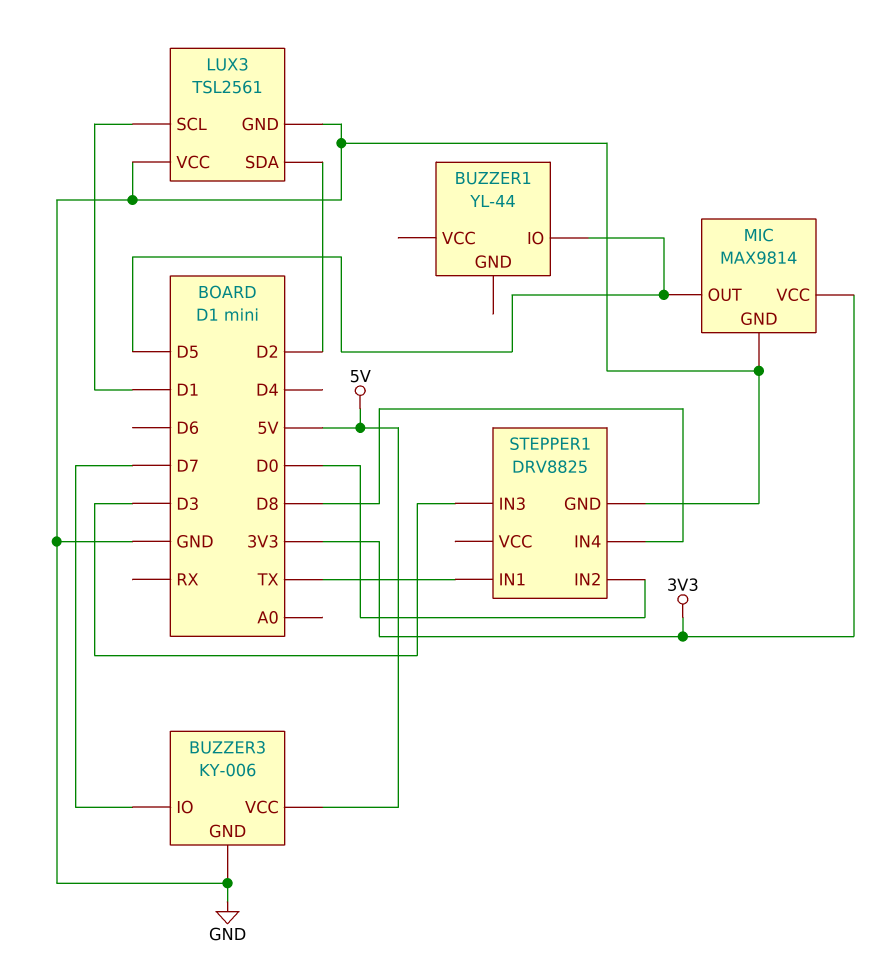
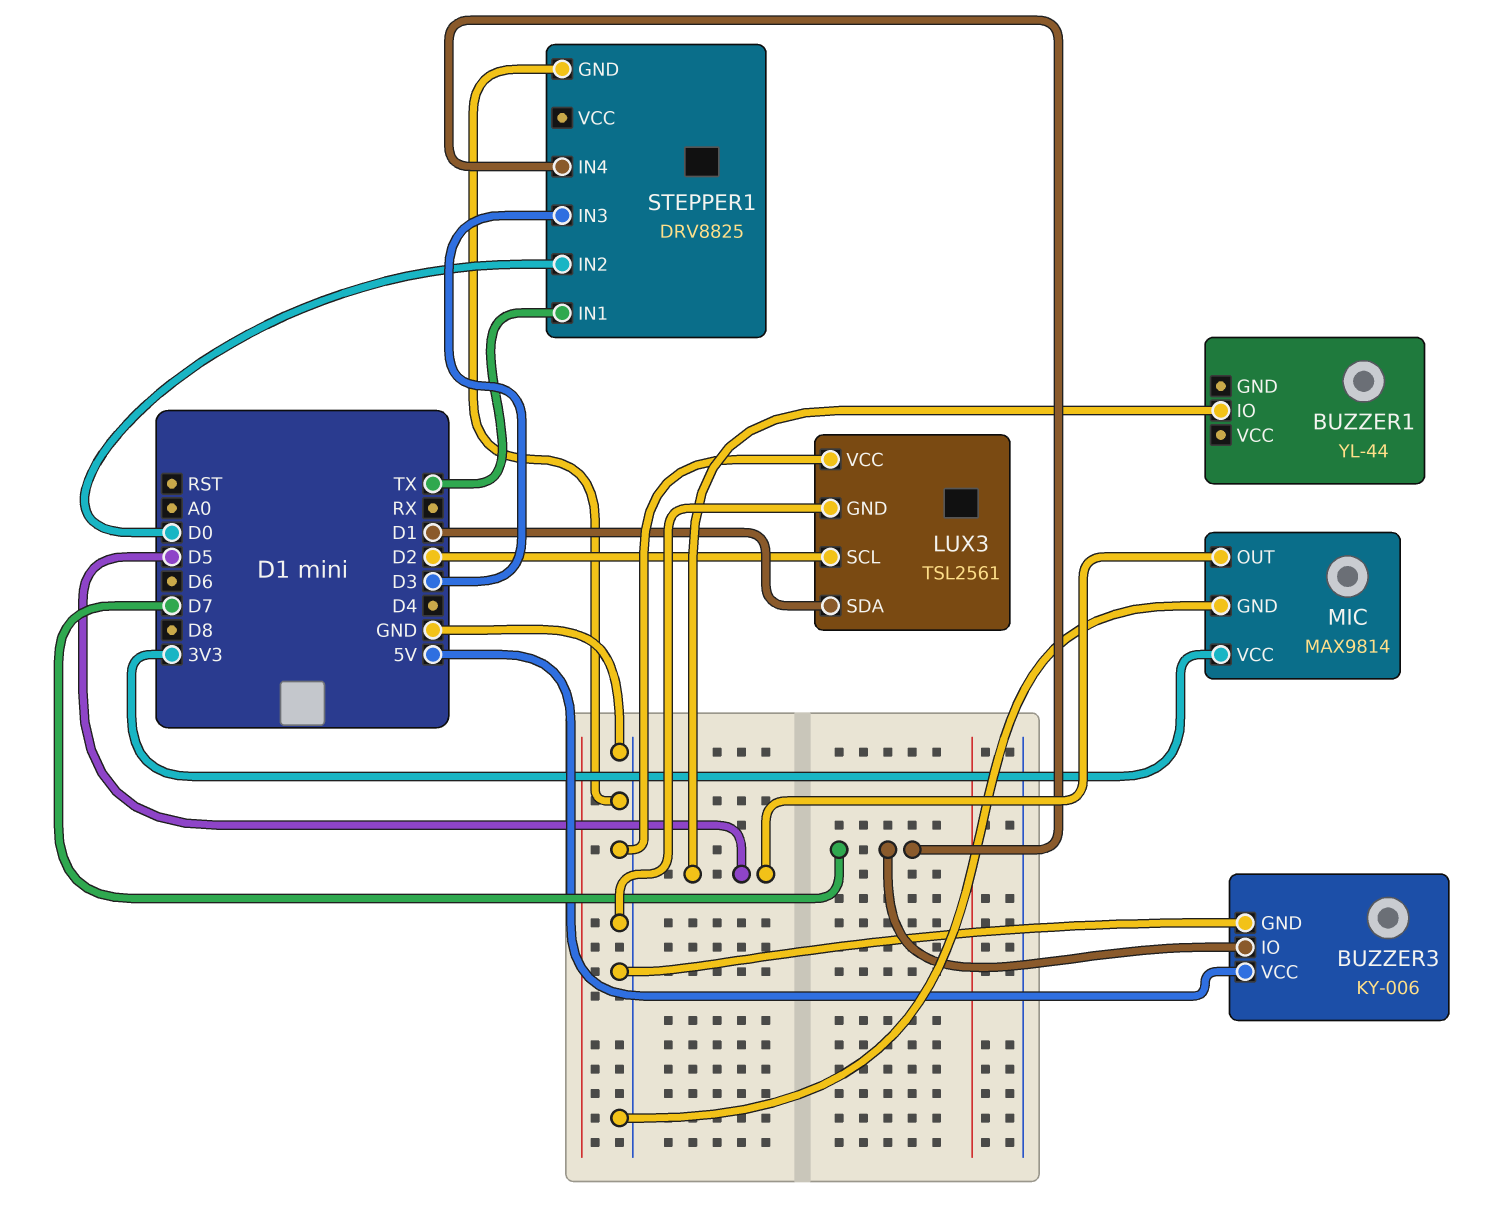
LUX3 pin SCL: D1 -> D2
LUX3 pin SDA: D2 -> D1
STEPPER1 pin IN4: D8 -> D7

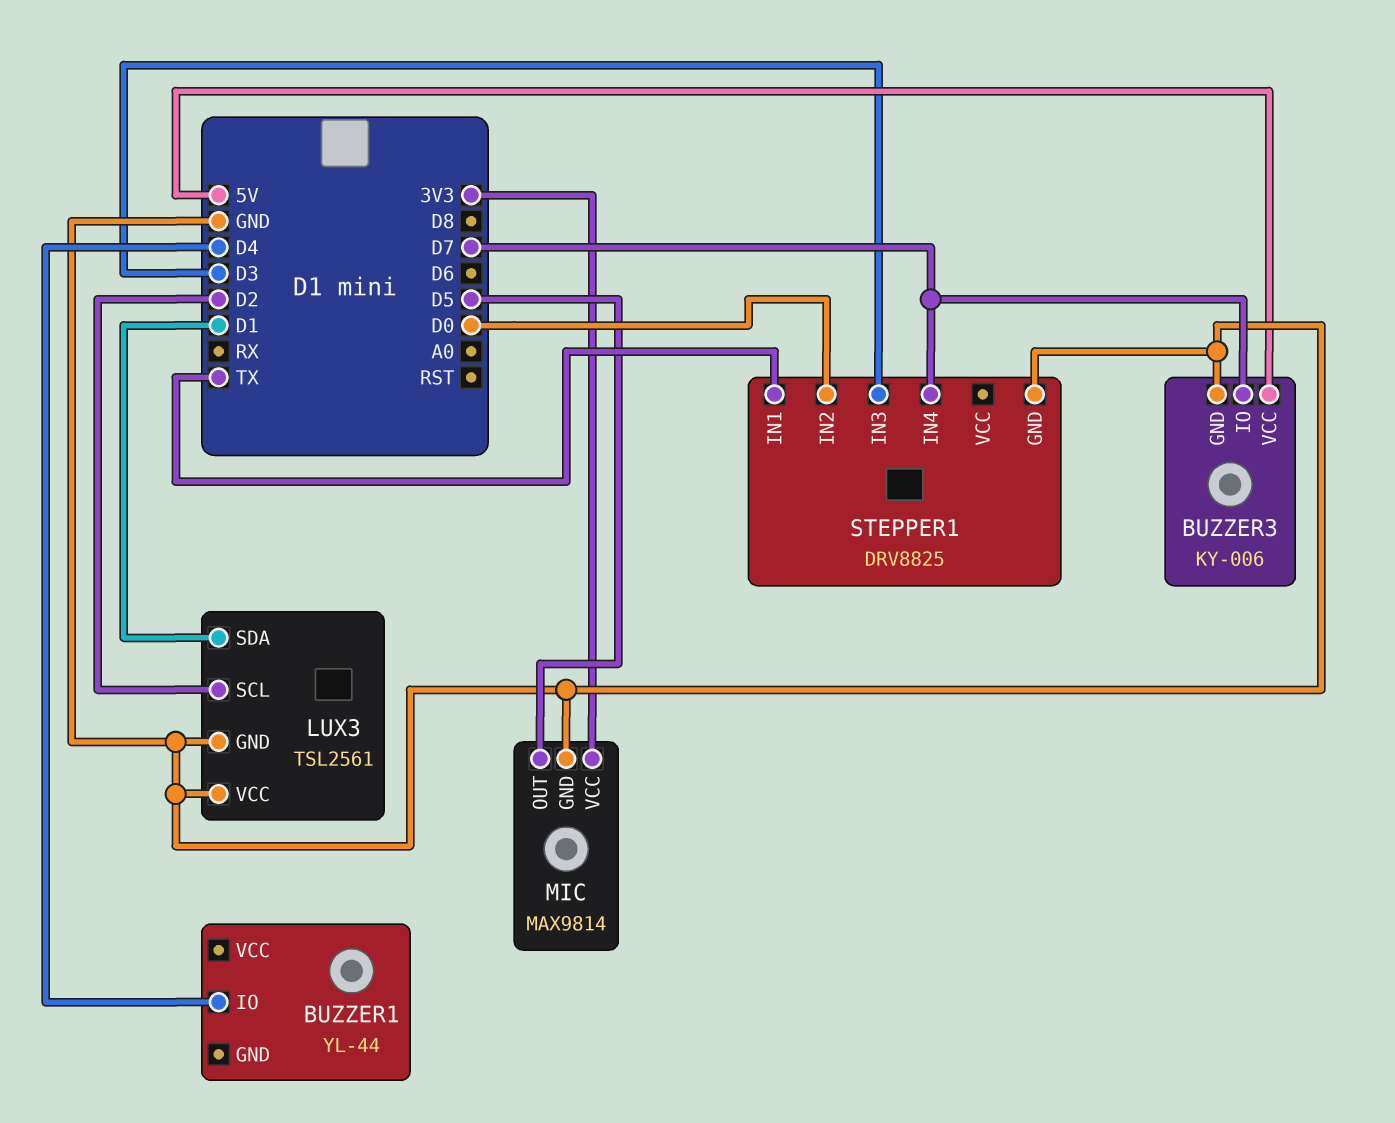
BUZZER1 pin IO: D5 -> D4

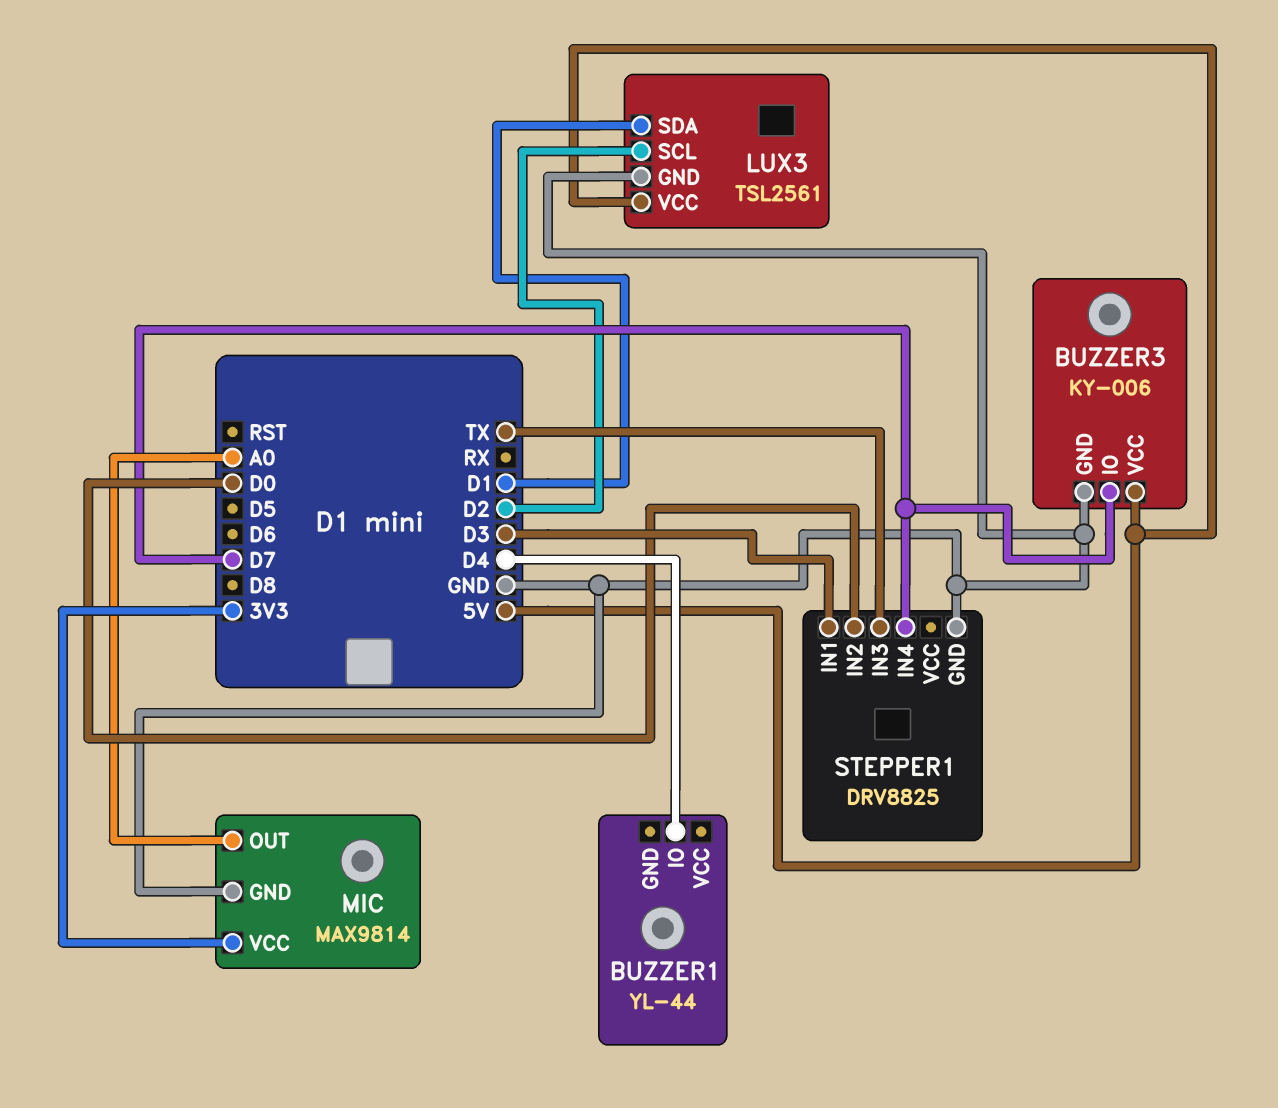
LUX3 pin VCC: GND -> 5V
MIC pin OUT: D5 -> A0
STEPPER1 pin IN1: TX -> D3
STEPPER1 pin IN3: D3 -> TX

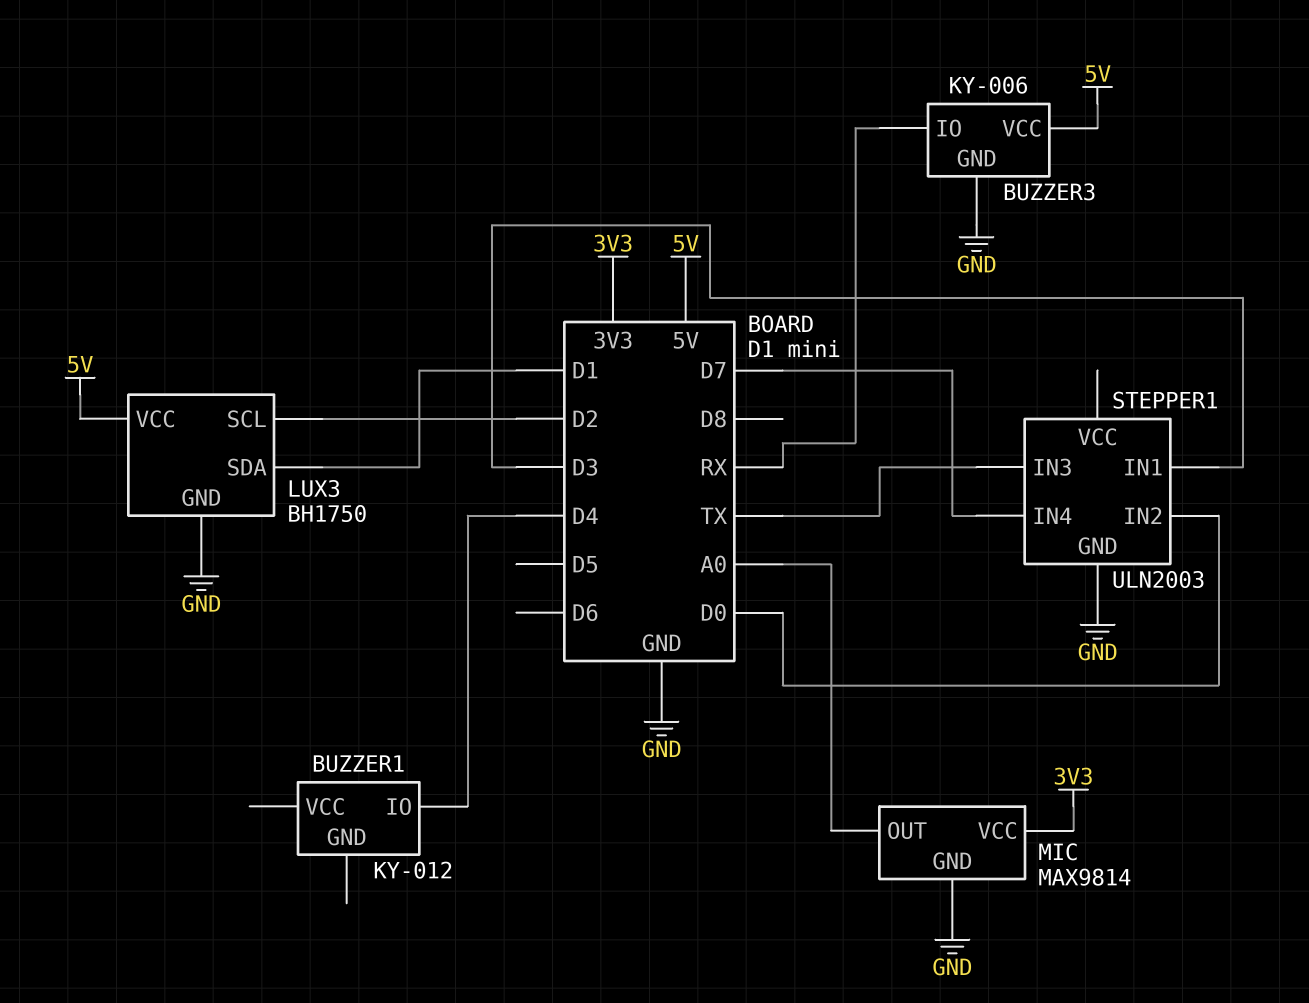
BUZZER1: YL-44 -> KY-012
BUZZER3 pin IO: D7 -> RX
LUX3: TSL2561 -> BH1750
STEPPER1: DRV8825 -> ULN2003

